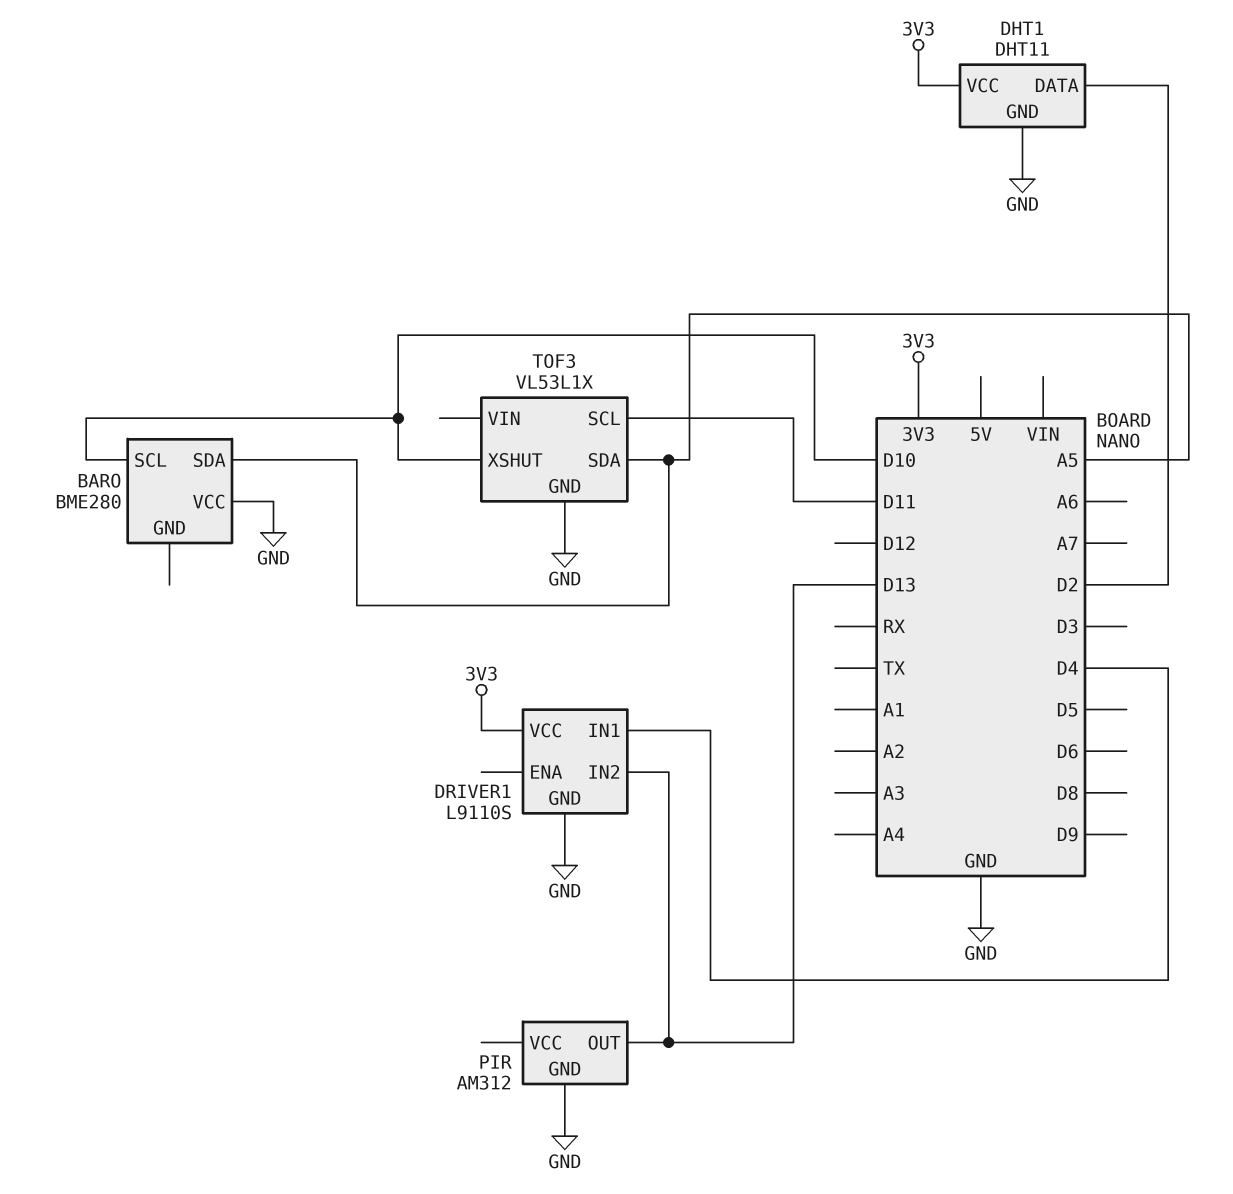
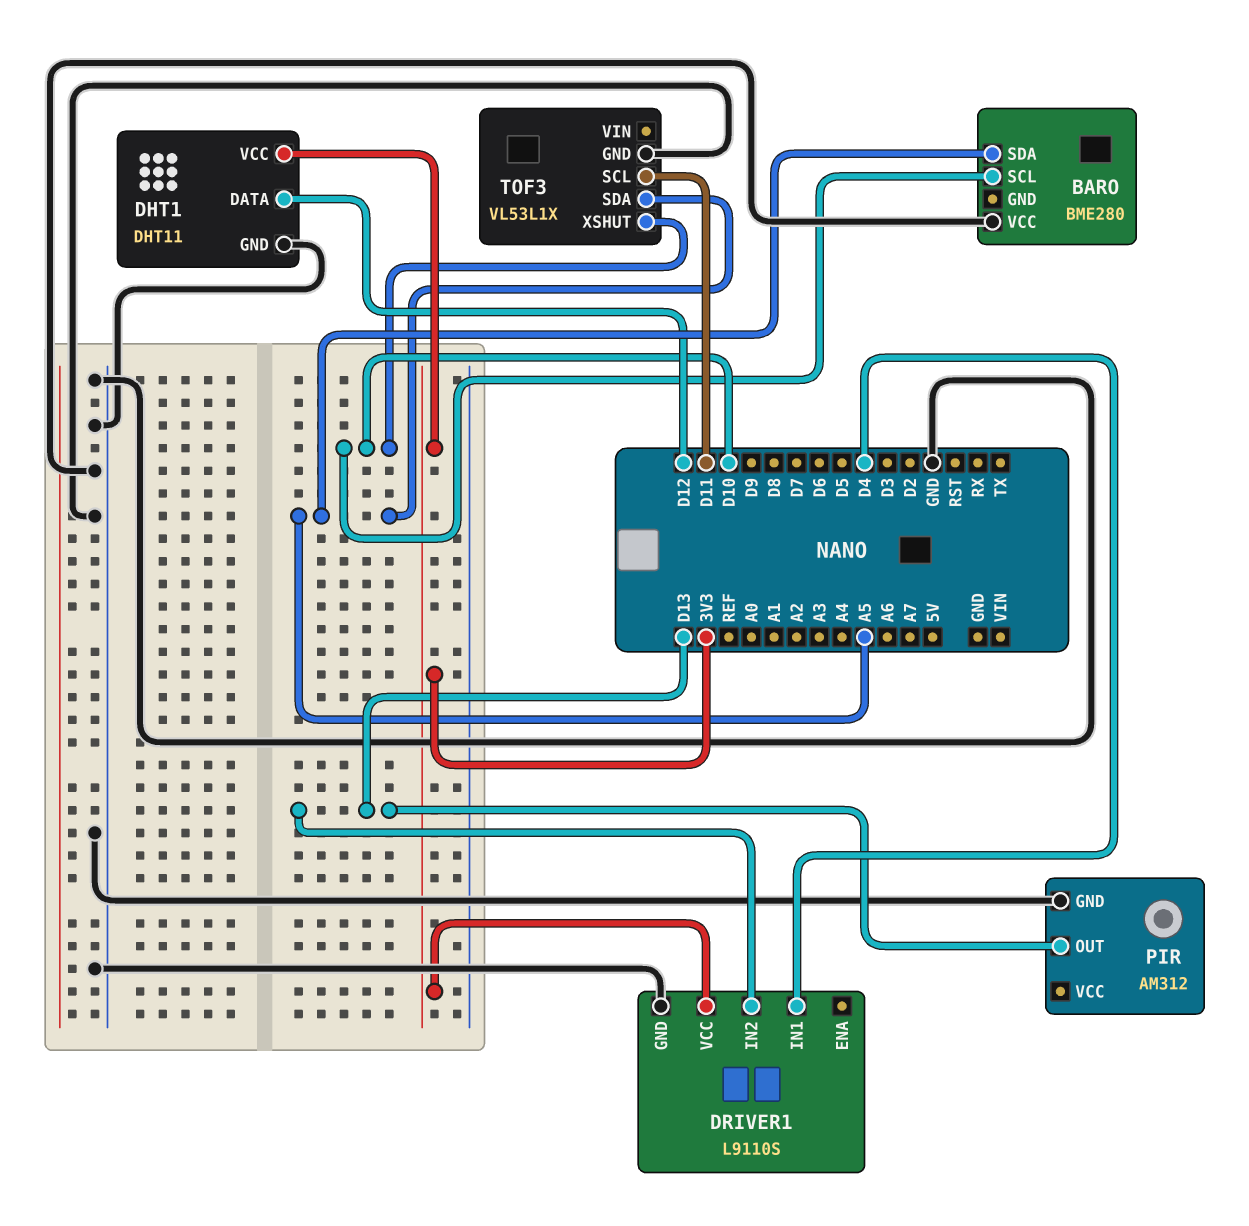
DHT1 pin DATA: D2 -> D12

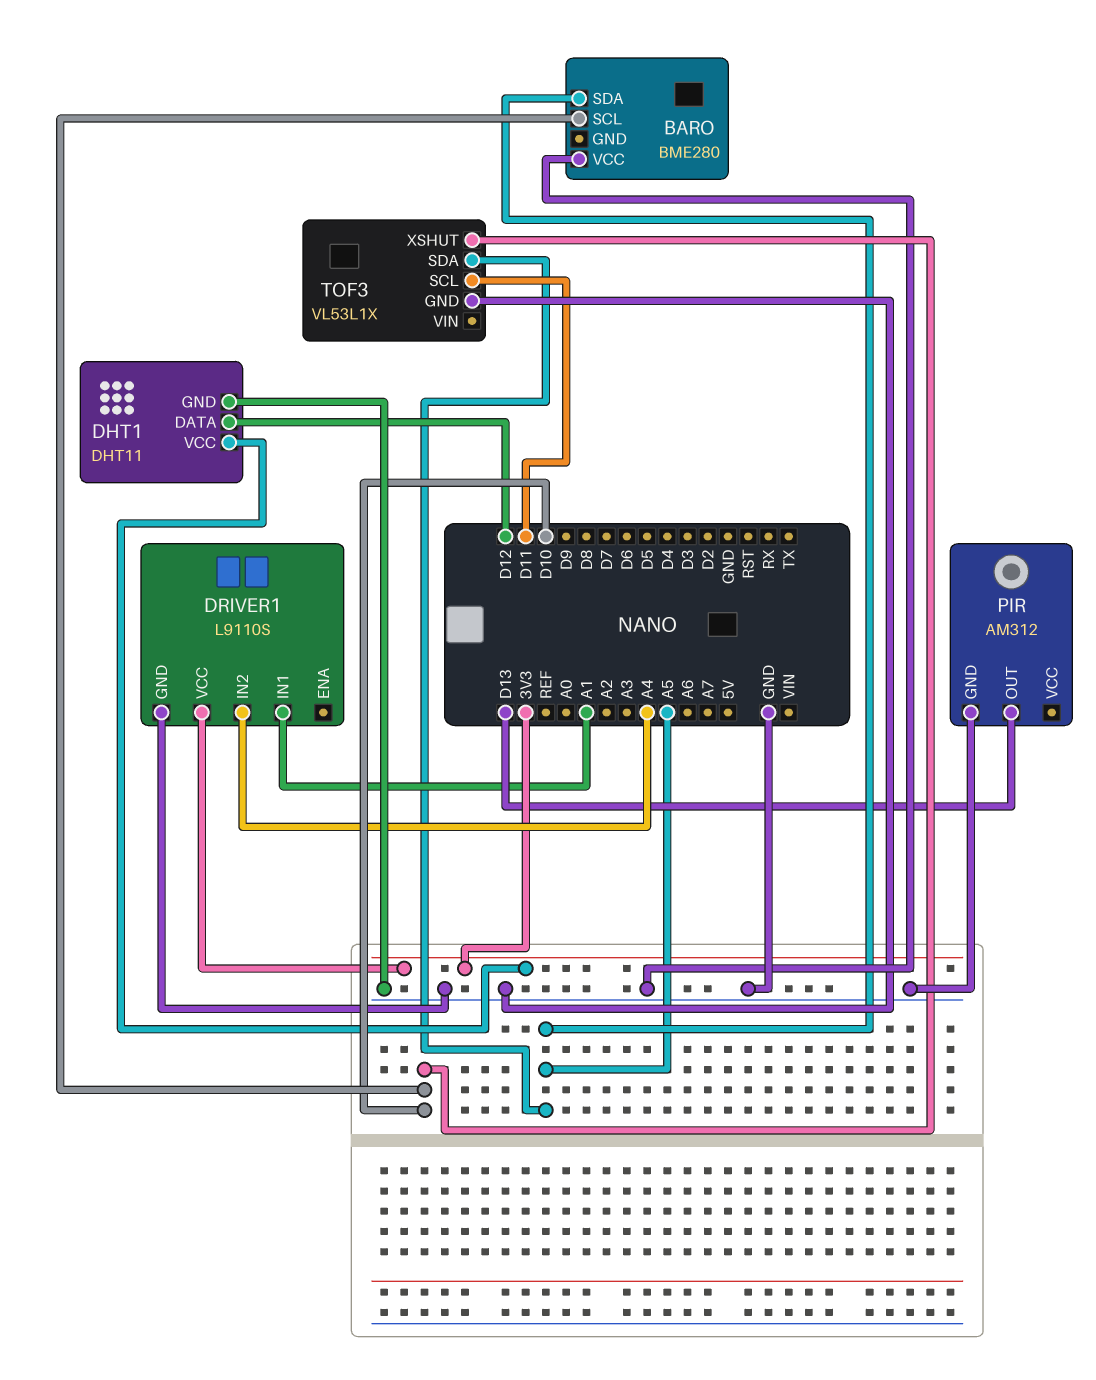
DRIVER1 pin IN1: D4 -> A1
DRIVER1 pin IN2: D13 -> A4

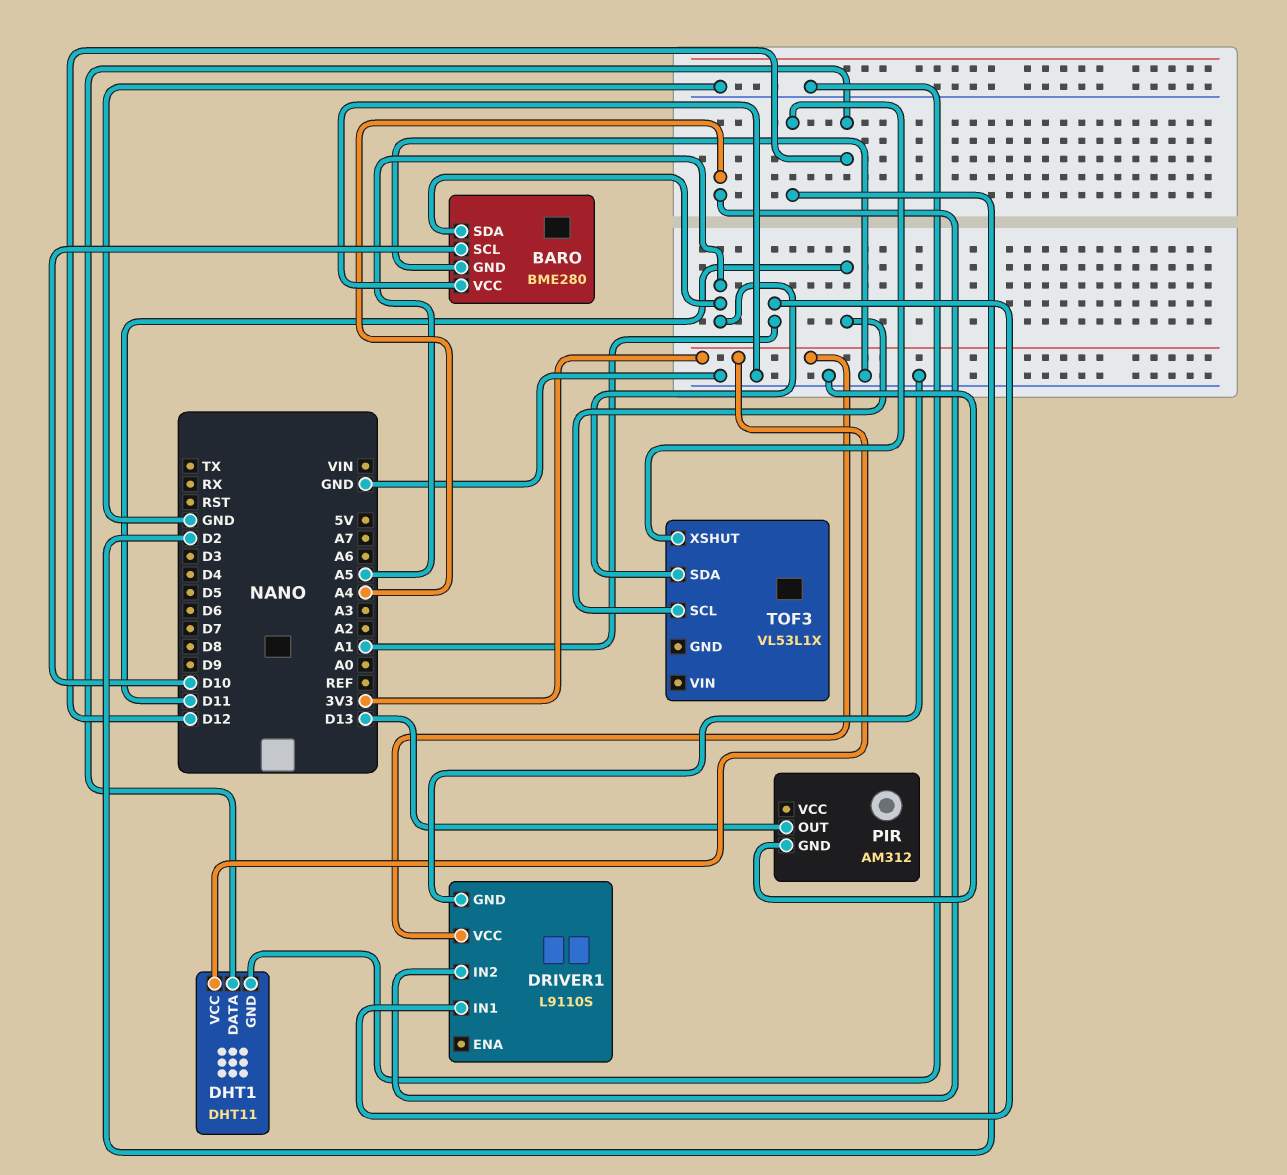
BARO pin GND: none -> GND
TOF3 pin GND: GND -> none
TOF3 pin XSHUT: D10 -> D2

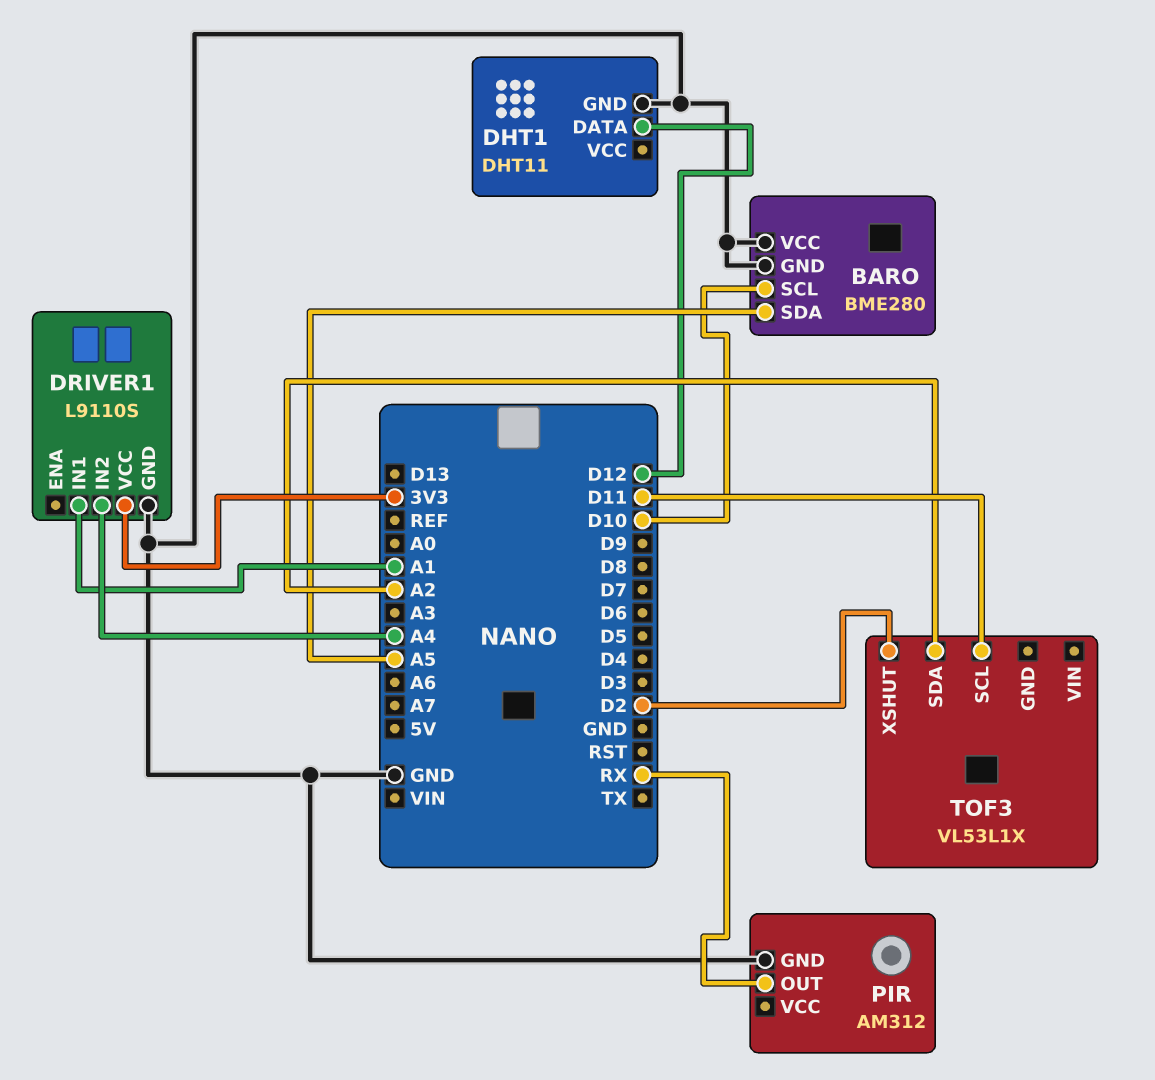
DHT1 pin VCC: 3V3 -> none
PIR pin OUT: D13 -> RX
TOF3 pin SDA: A5 -> A2

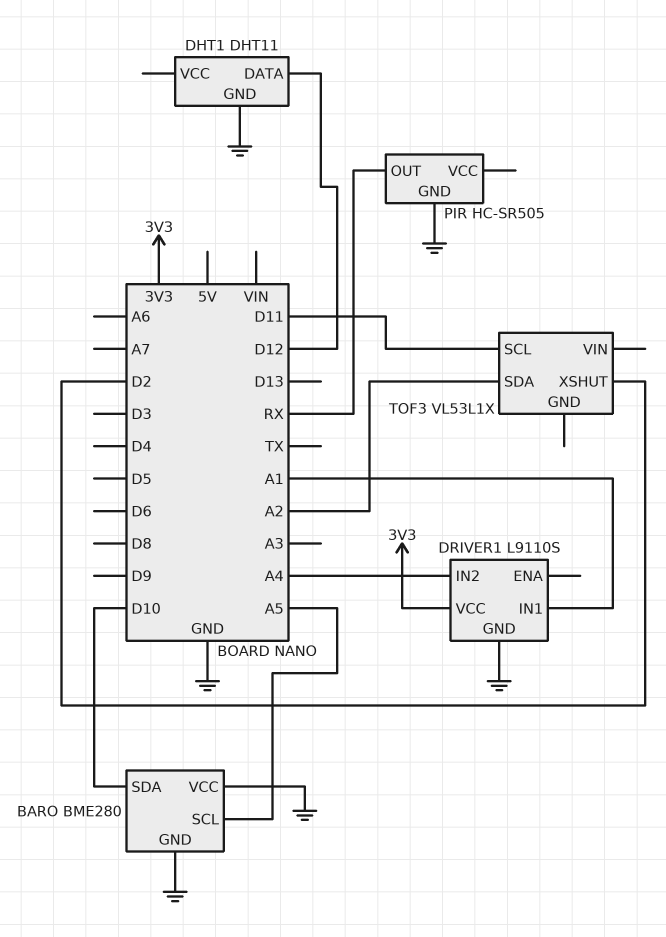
BARO pin SCL: D10 -> A5
BARO pin SDA: A5 -> D10
PIR: AM312 -> HC-SR505

